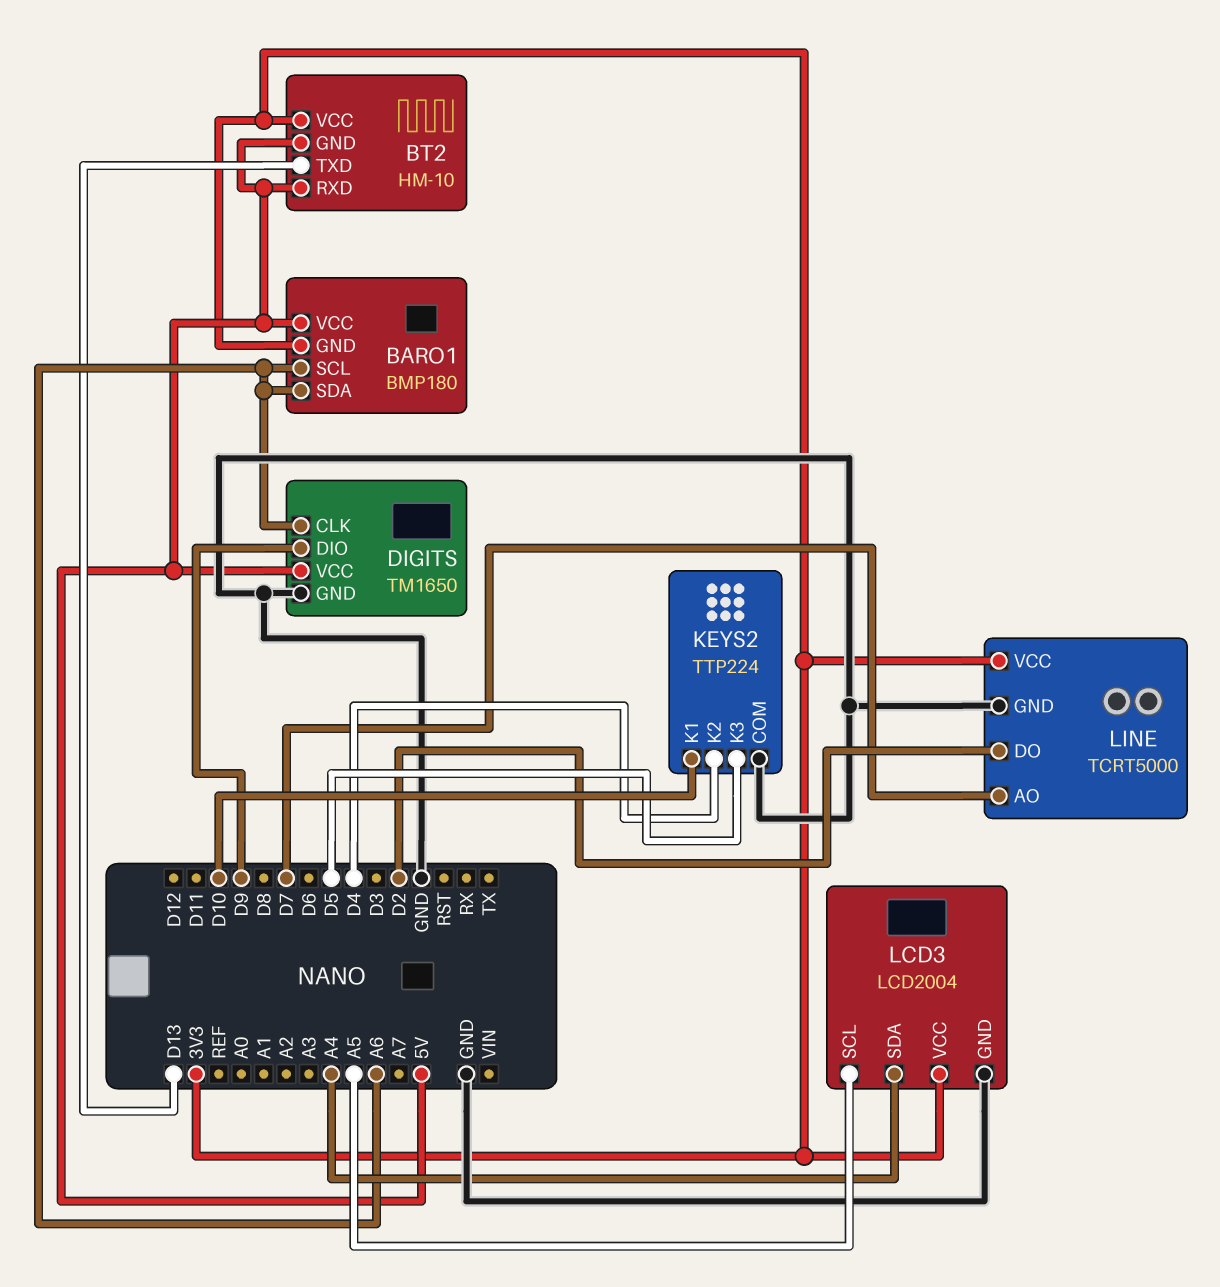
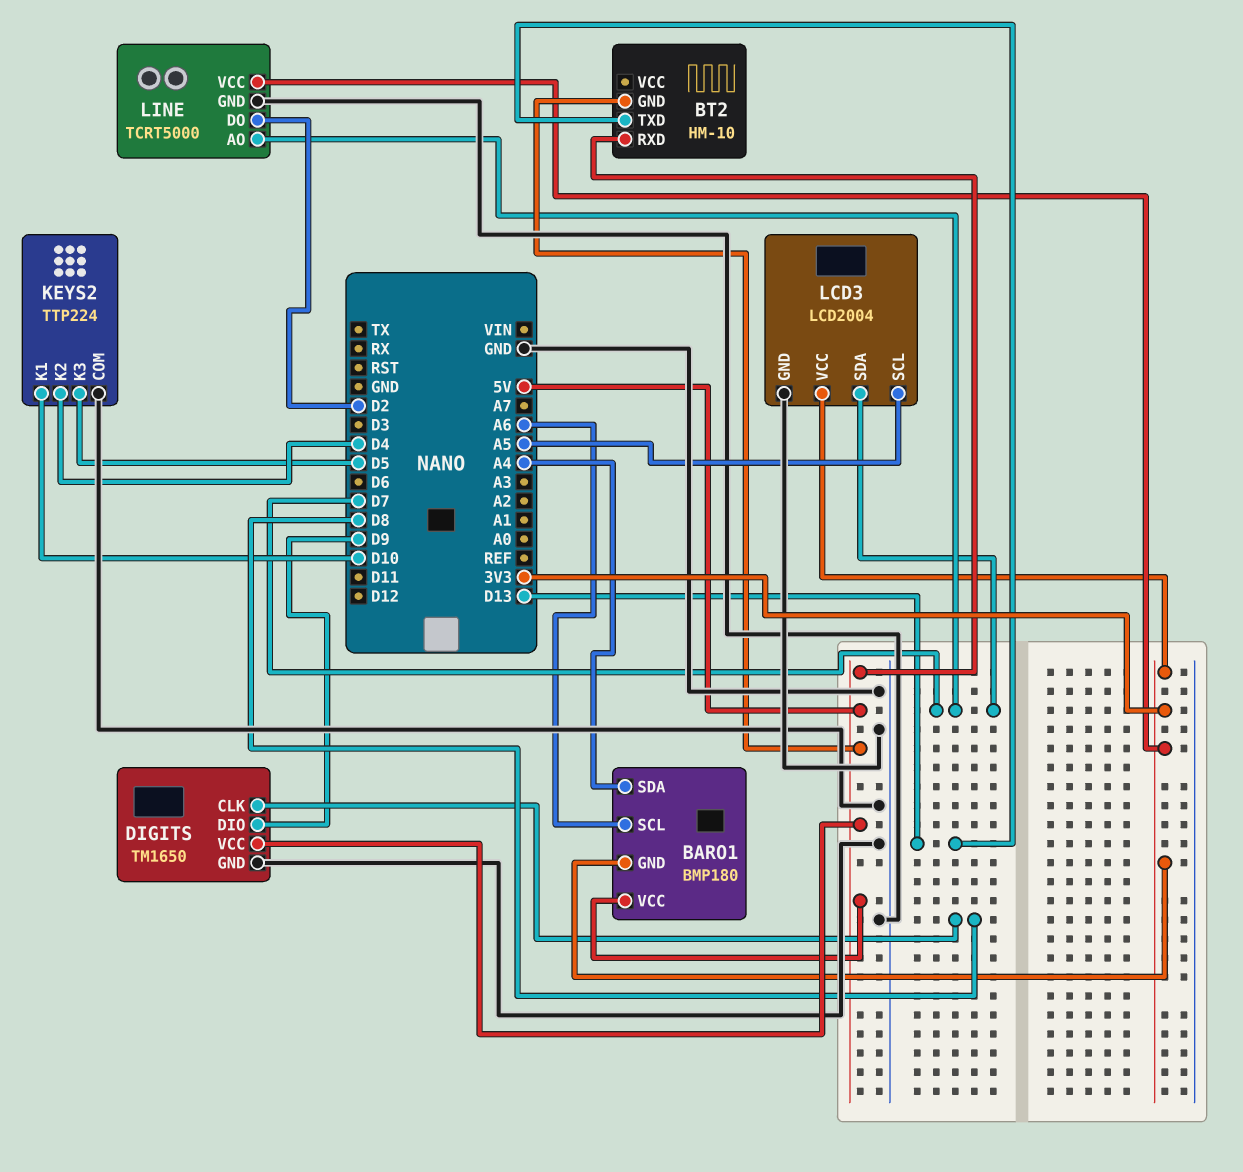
BARO1 pin SDA: A6 -> A4
BT2 pin VCC: 3V3 -> none
DIGITS pin CLK: A6 -> D8
LCD3 pin SDA: A4 -> D7

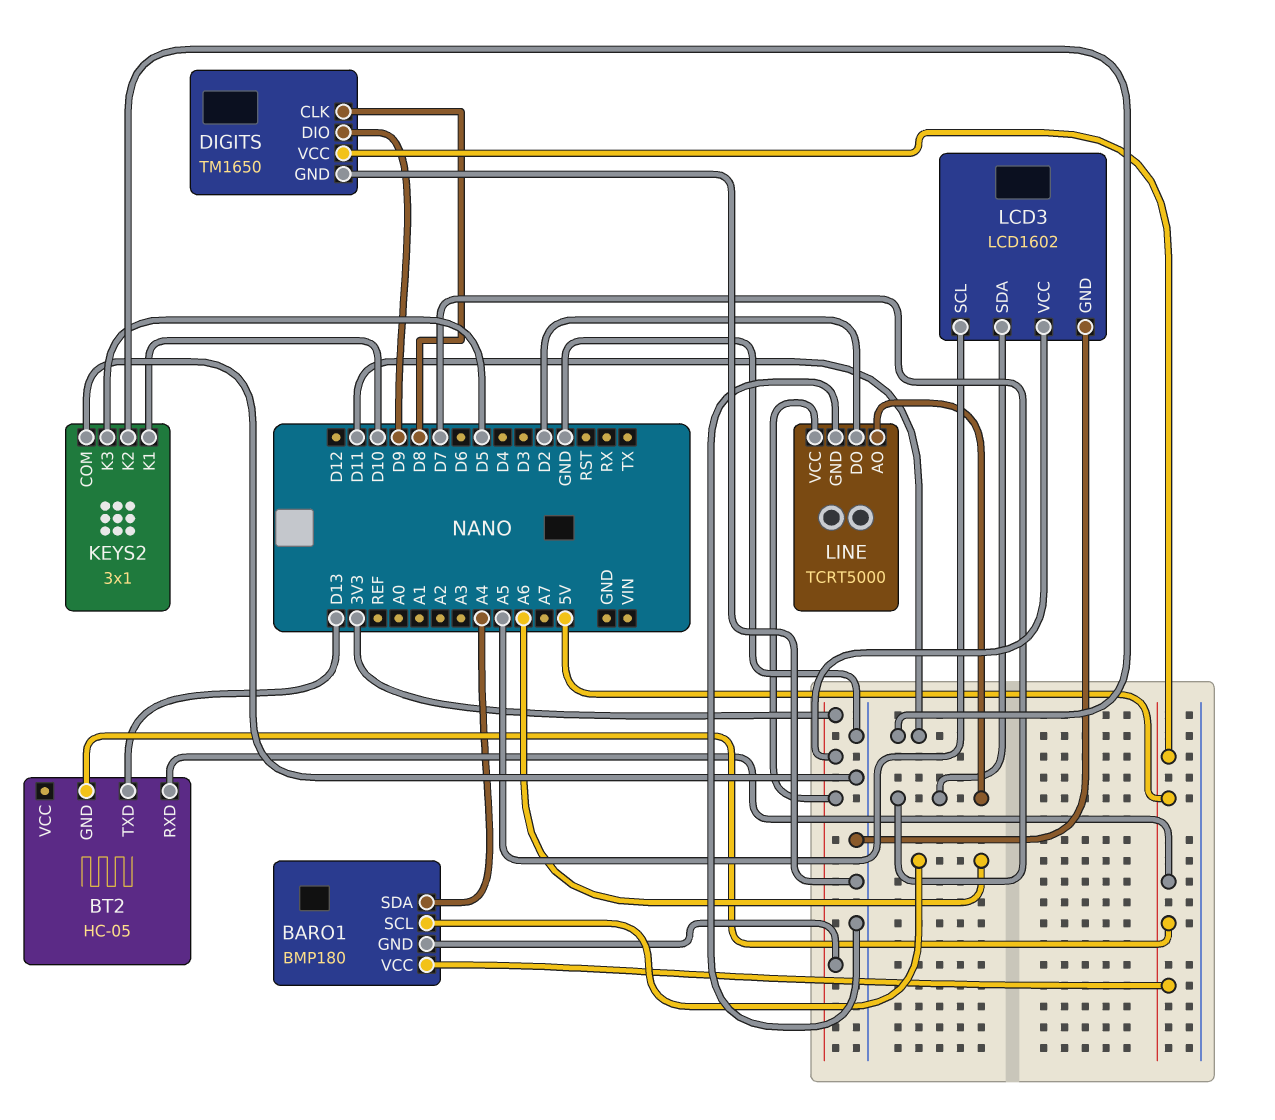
BT2: HM-10 -> HC-05
KEYS2: TTP224 -> 3x1
KEYS2 pin K2: D4 -> D11
LCD3: LCD2004 -> LCD1602

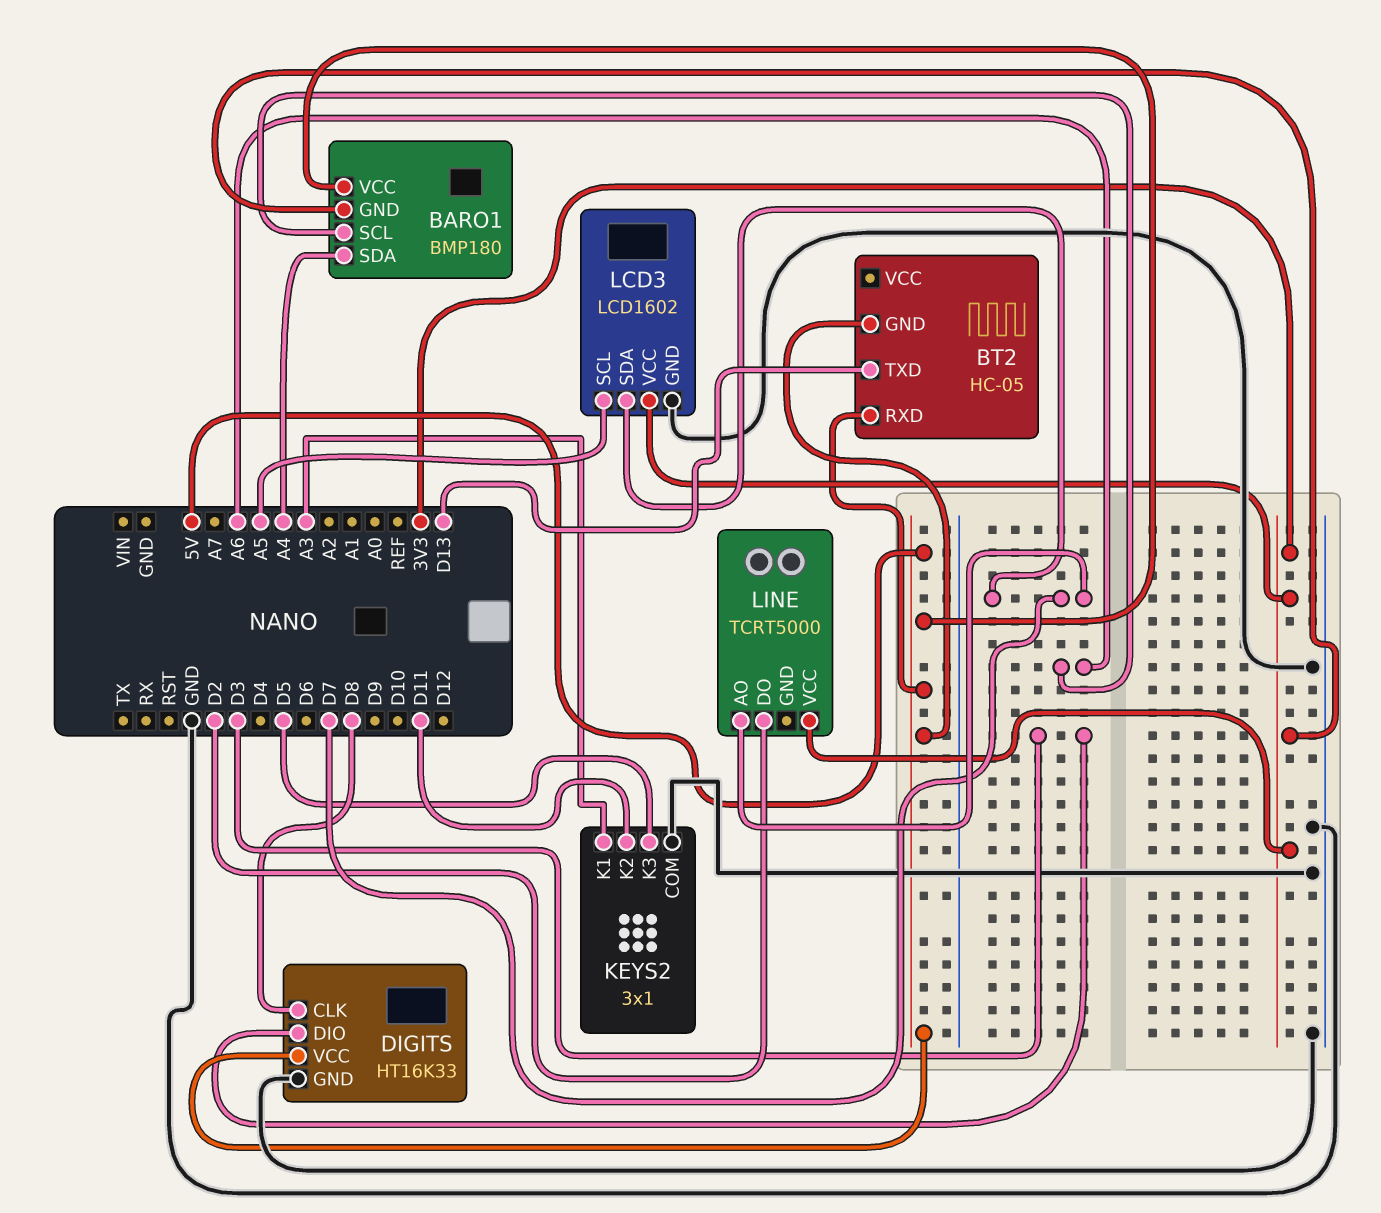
DIGITS: TM1650 -> HT16K33
DIGITS pin DIO: D9 -> D3
KEYS2 pin K1: D10 -> A3
LINE pin GND: GND -> none

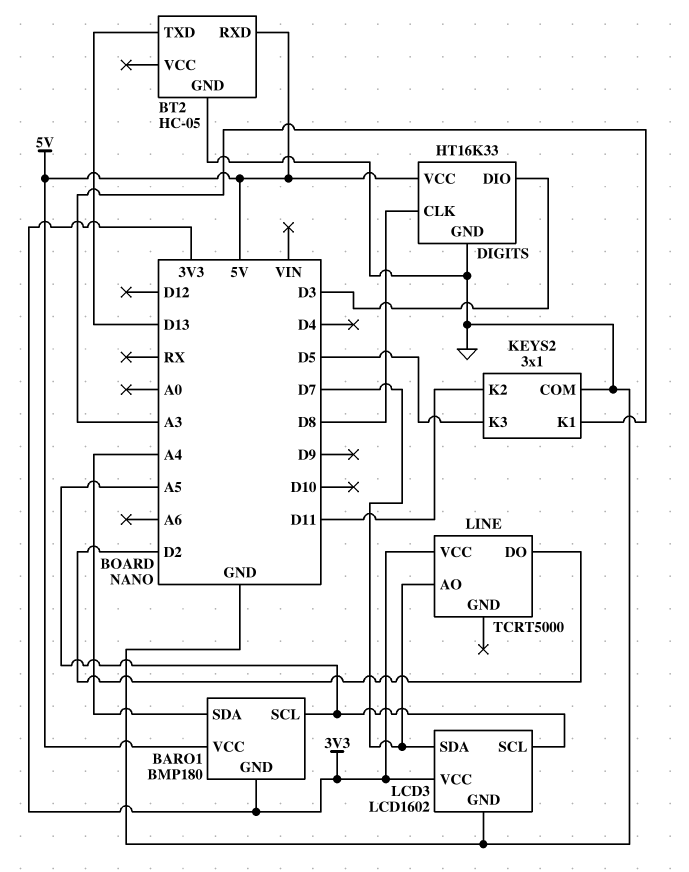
BARO1 pin SCL: A6 -> A5
BT2 pin GND: 5V -> GND

